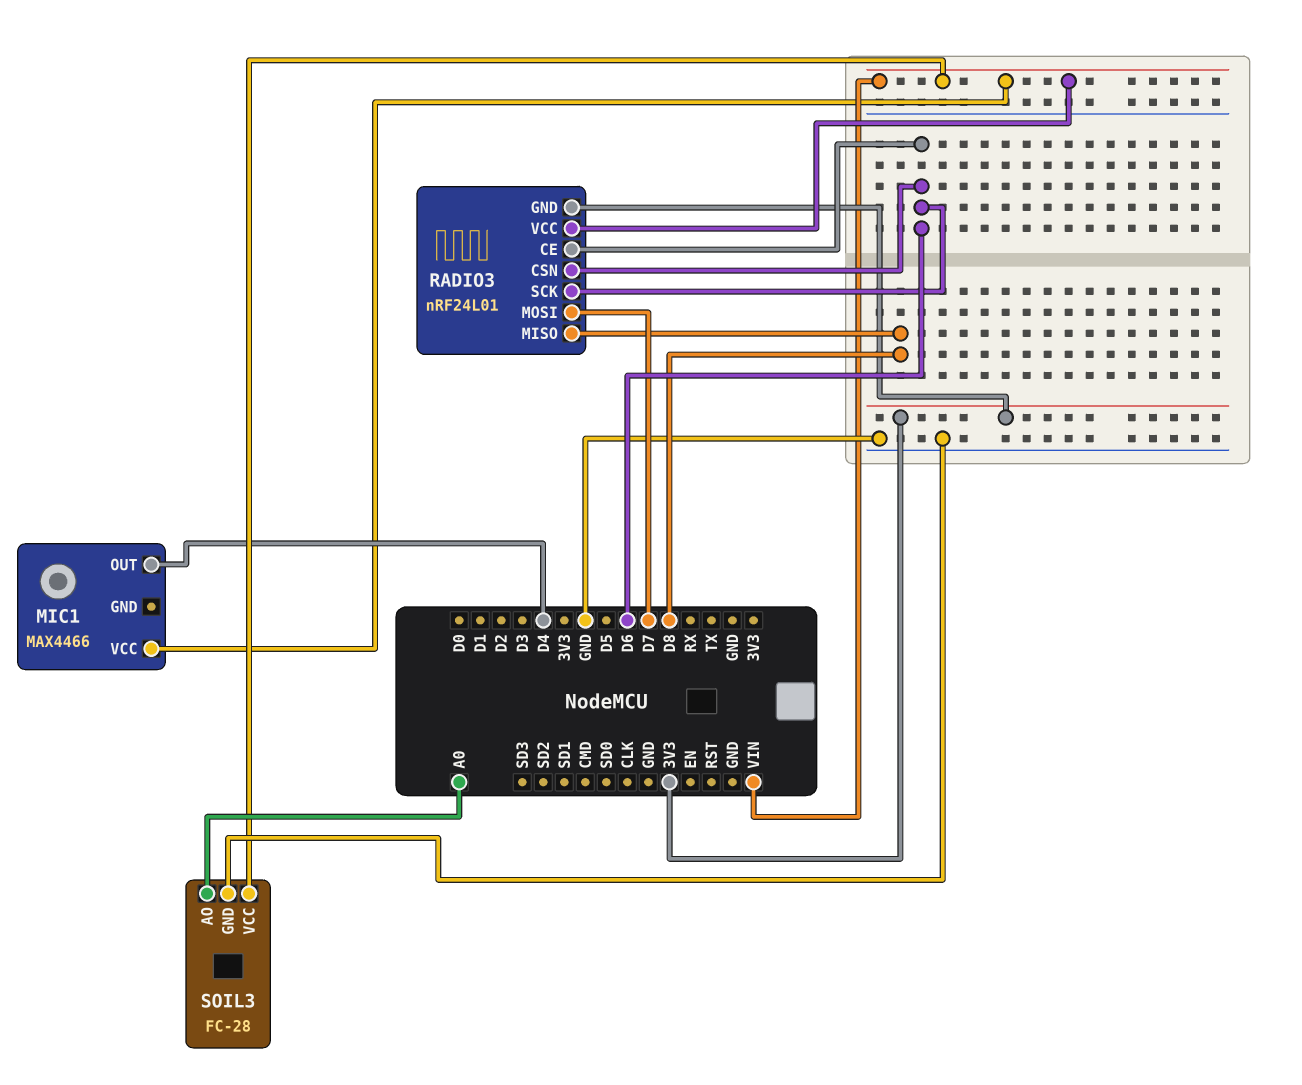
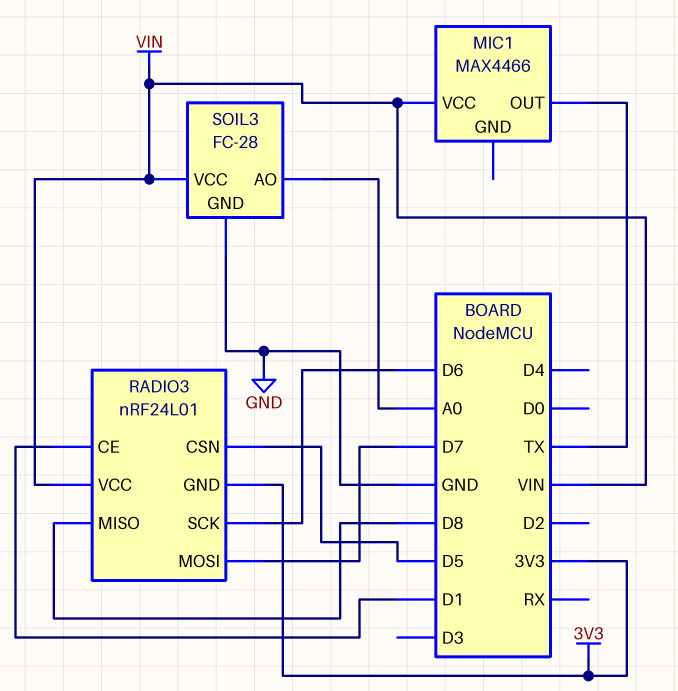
MIC1 pin OUT: D4 -> TX
RADIO3 pin CE: D6 -> D1
RADIO3 pin CSN: D6 -> D5

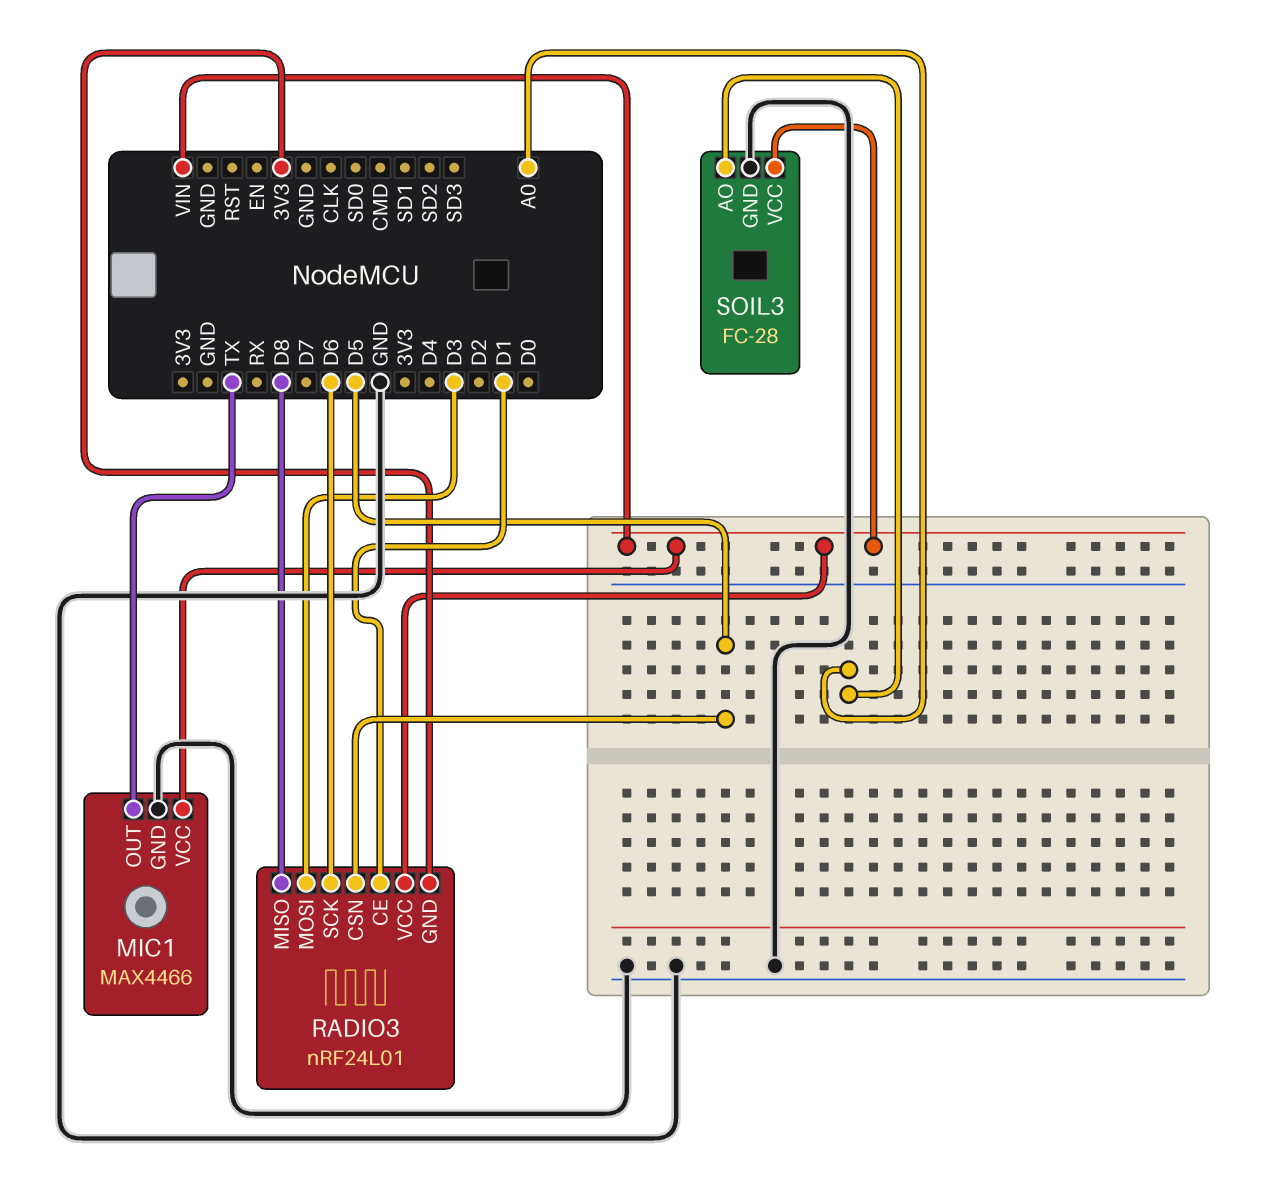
MIC1 pin GND: none -> GND
RADIO3 pin MOSI: D7 -> D3

